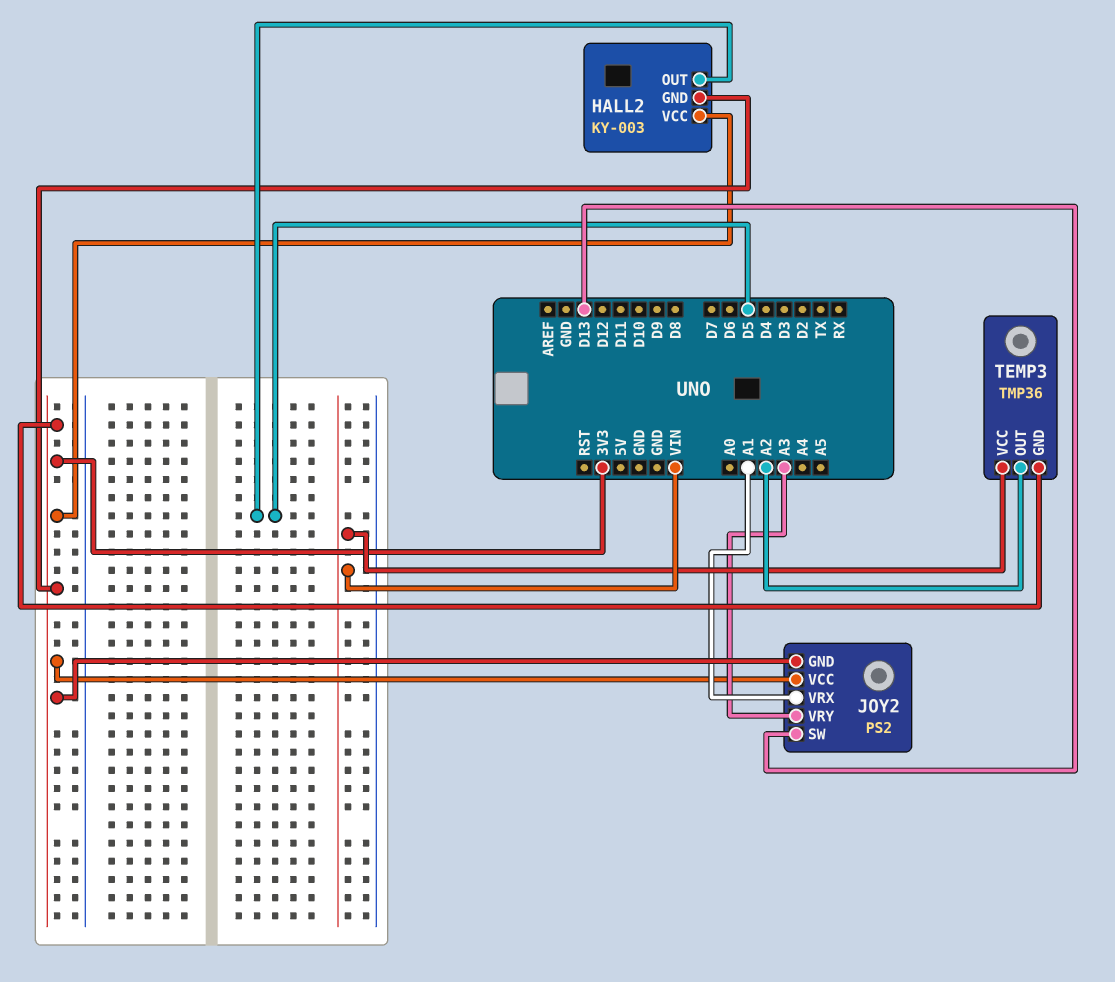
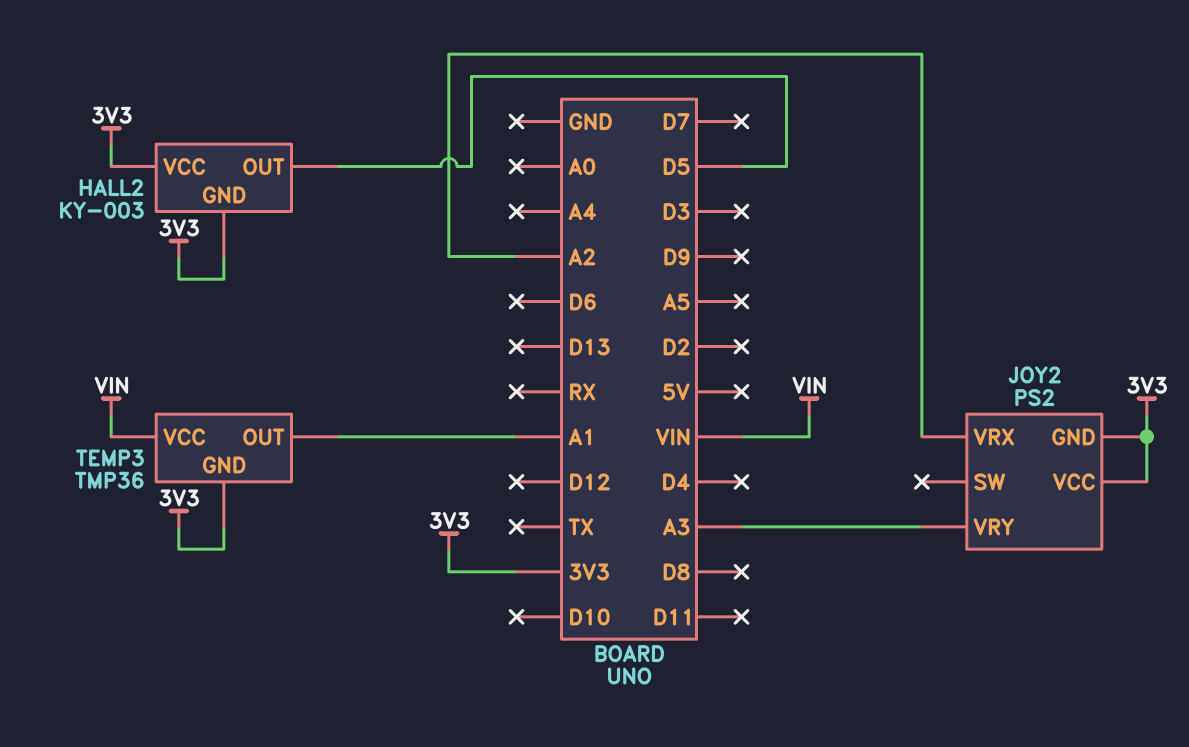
JOY2 pin SW: D13 -> none
JOY2 pin VRX: A1 -> A2
TEMP3 pin OUT: A2 -> A1

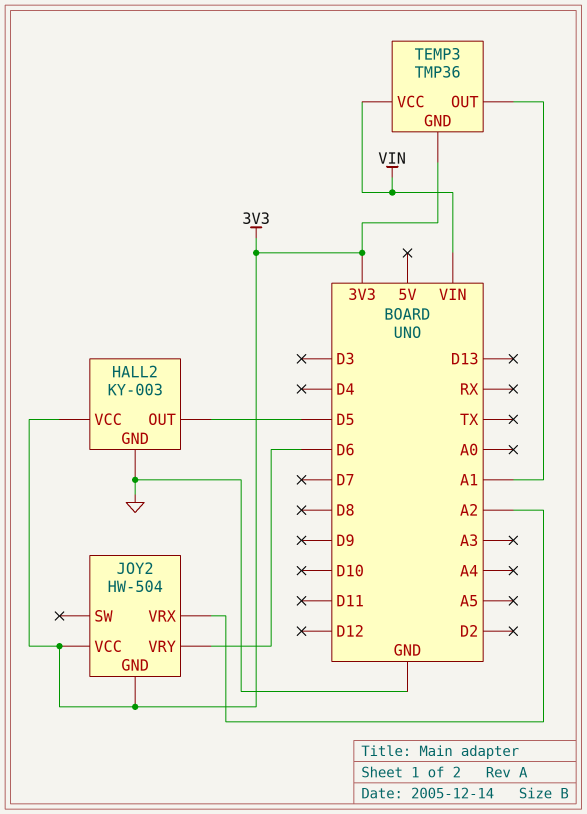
HALL2 pin GND: 3V3 -> GND
JOY2: PS2 -> HW-504
JOY2 pin VRY: A3 -> D6

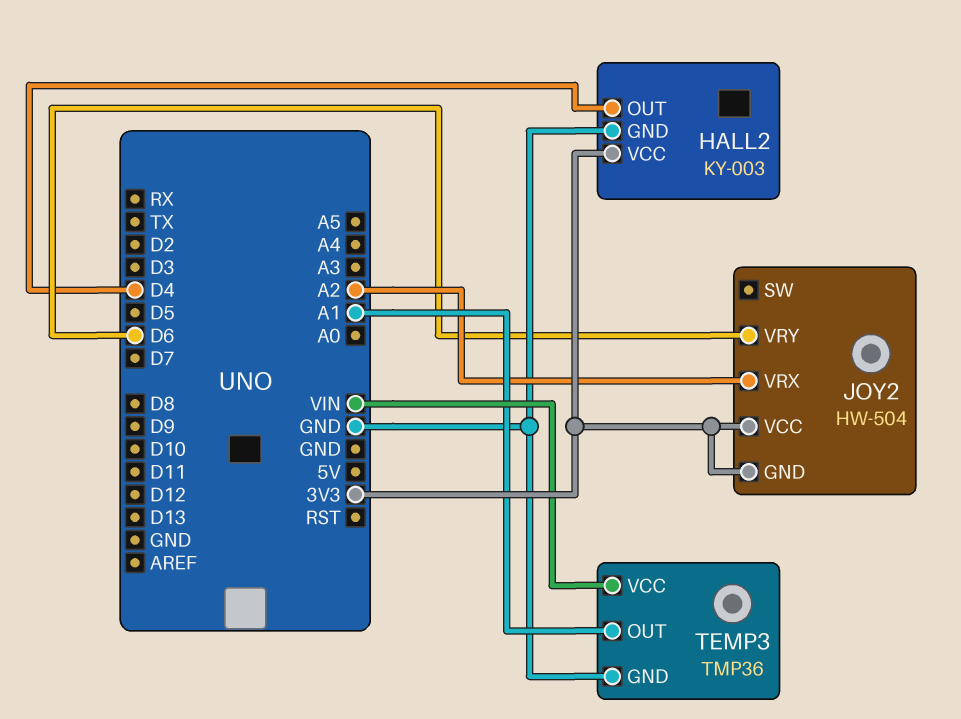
HALL2 pin OUT: D5 -> D4
TEMP3 pin GND: 3V3 -> GND

